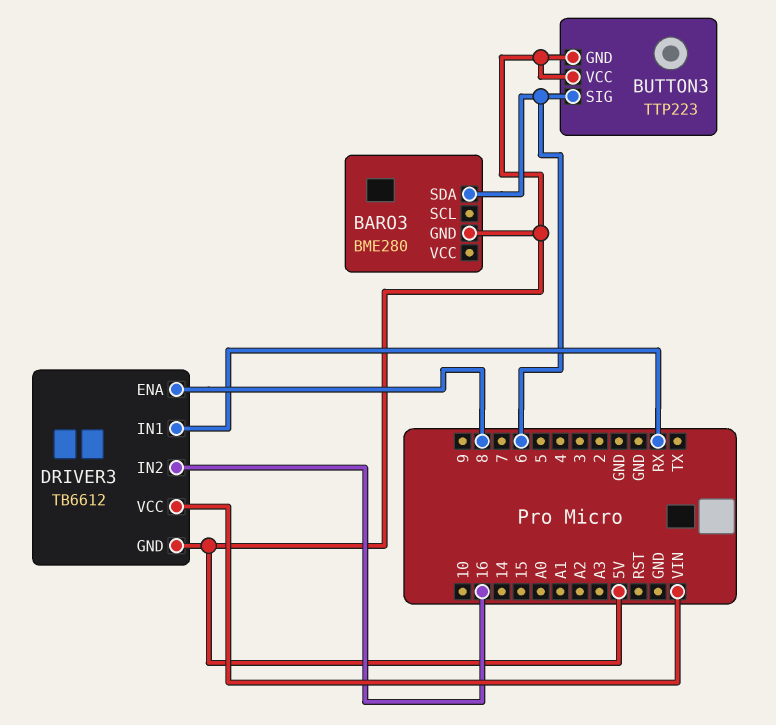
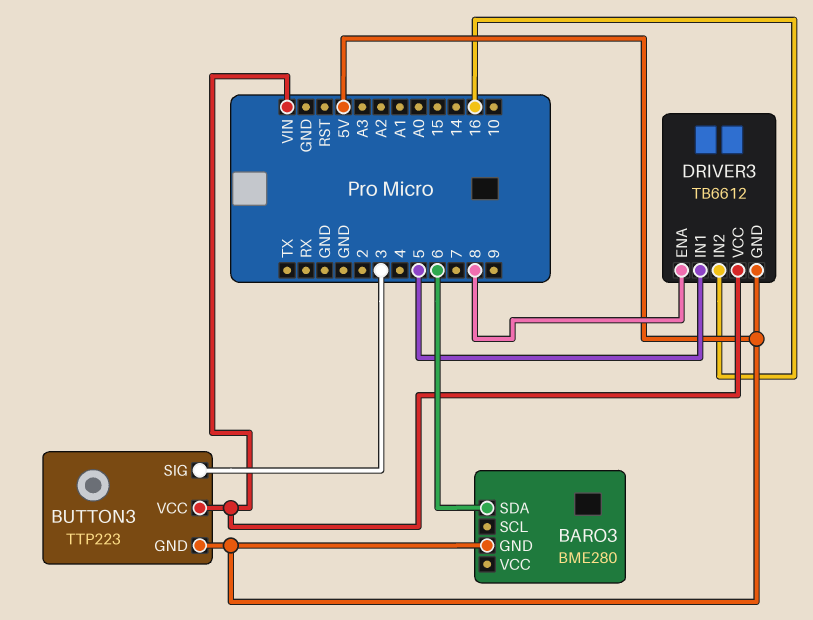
BUTTON3 pin SIG: 6 -> 3
BUTTON3 pin VCC: 5V -> VIN
DRIVER3 pin IN1: RX -> 5

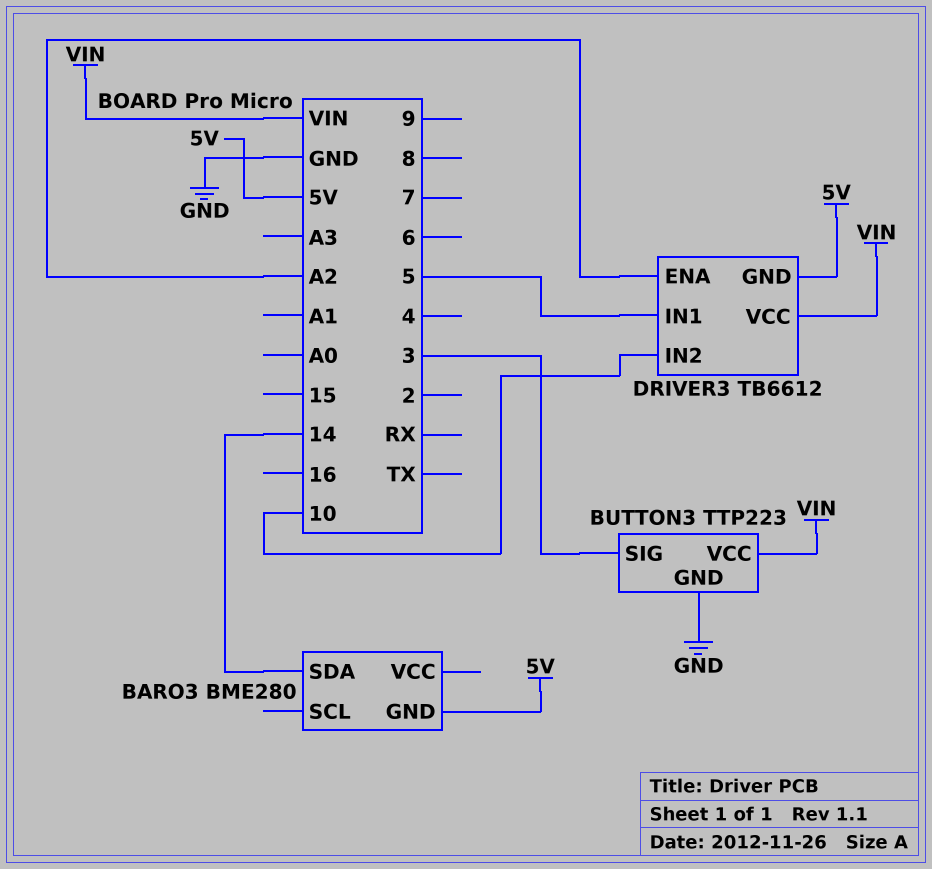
BARO3 pin SDA: 6 -> 14
BUTTON3 pin GND: 5V -> GND
DRIVER3 pin ENA: 8 -> A2
DRIVER3 pin IN2: 16 -> 10

